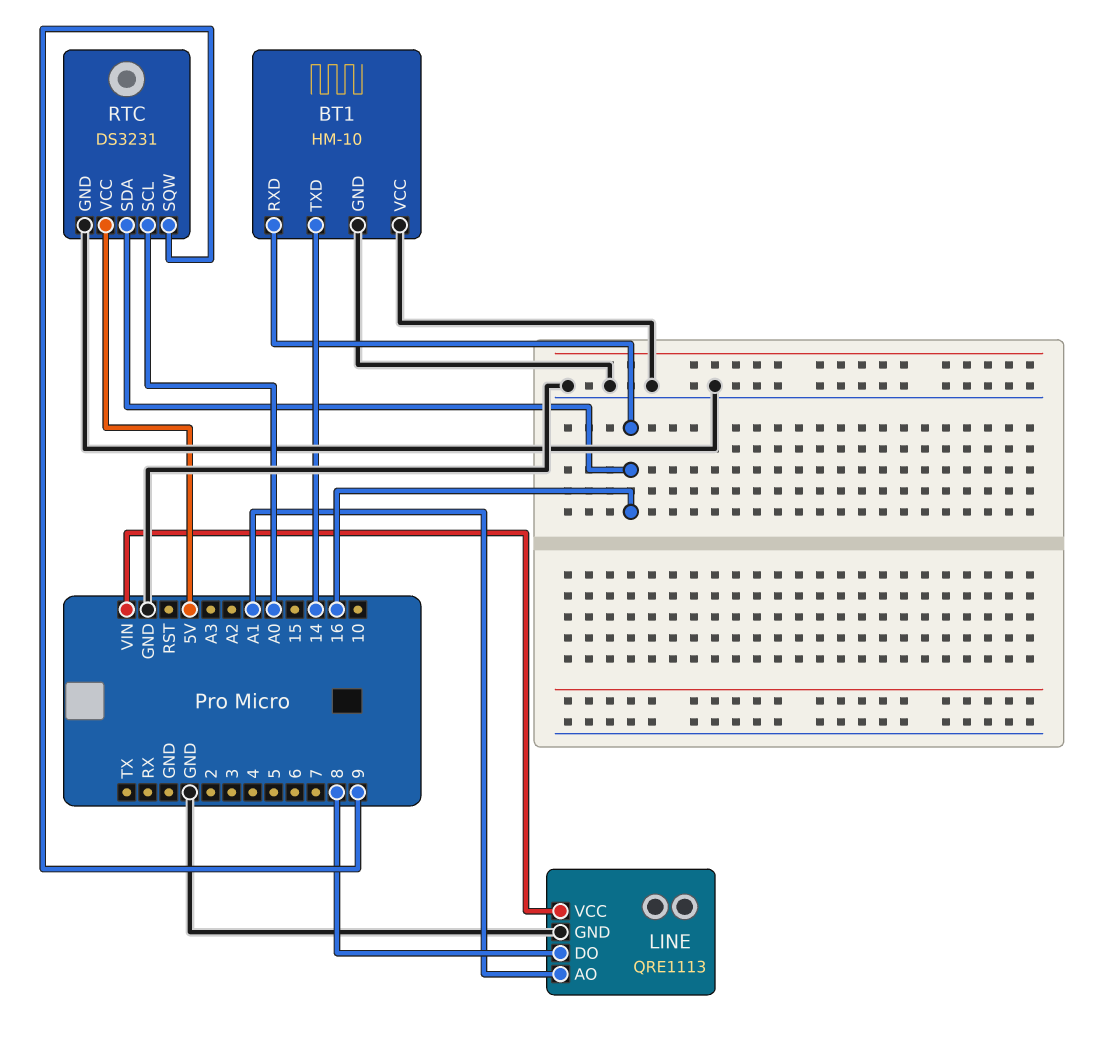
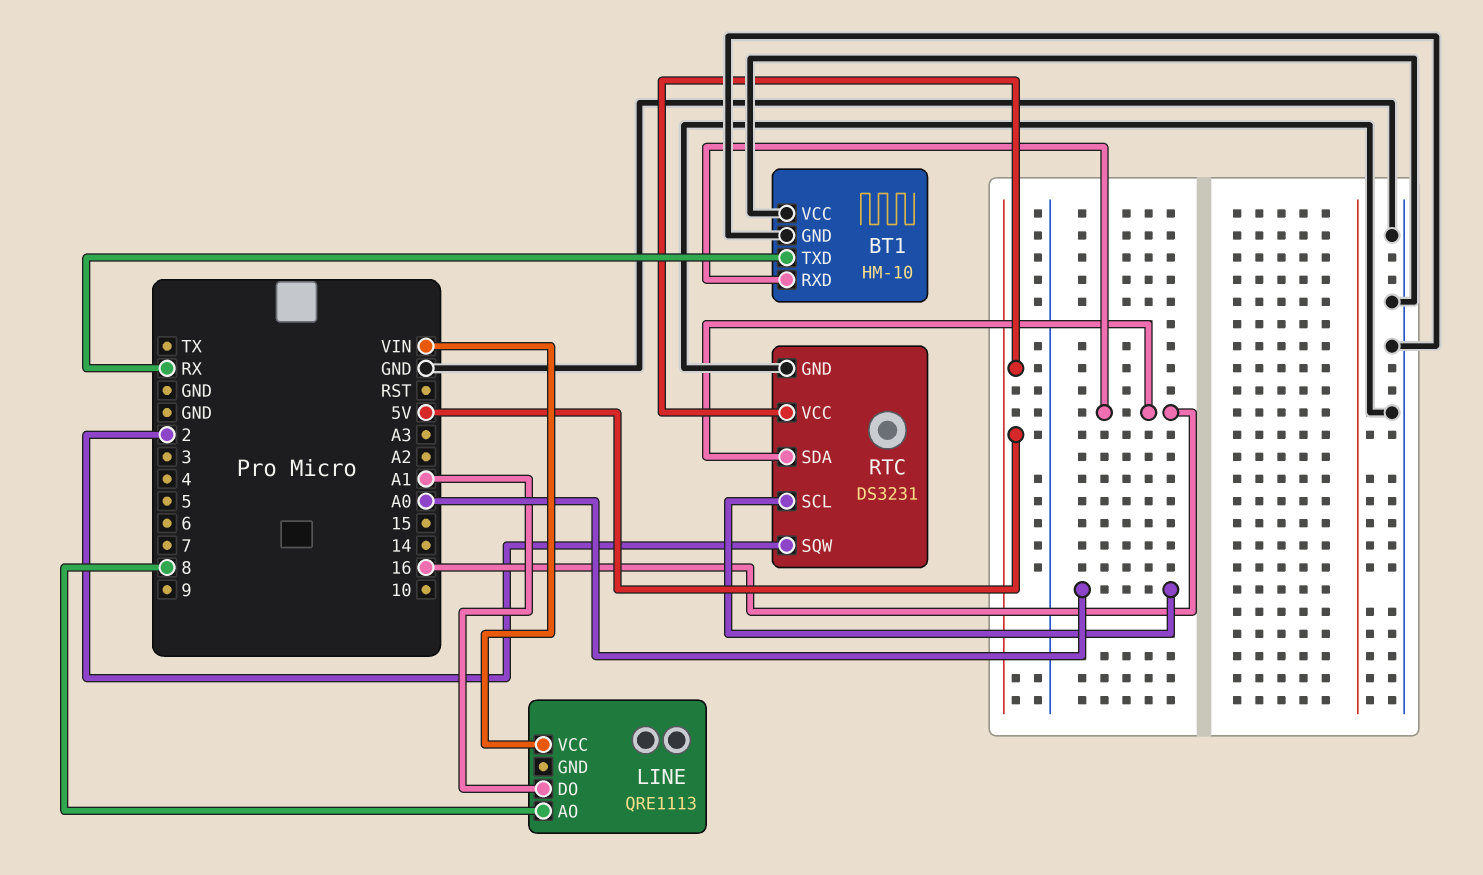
BT1 pin TXD: 14 -> RX
LINE pin AO: A1 -> 8
LINE pin DO: 8 -> A1
LINE pin GND: GND -> none
RTC pin SQW: 9 -> 2

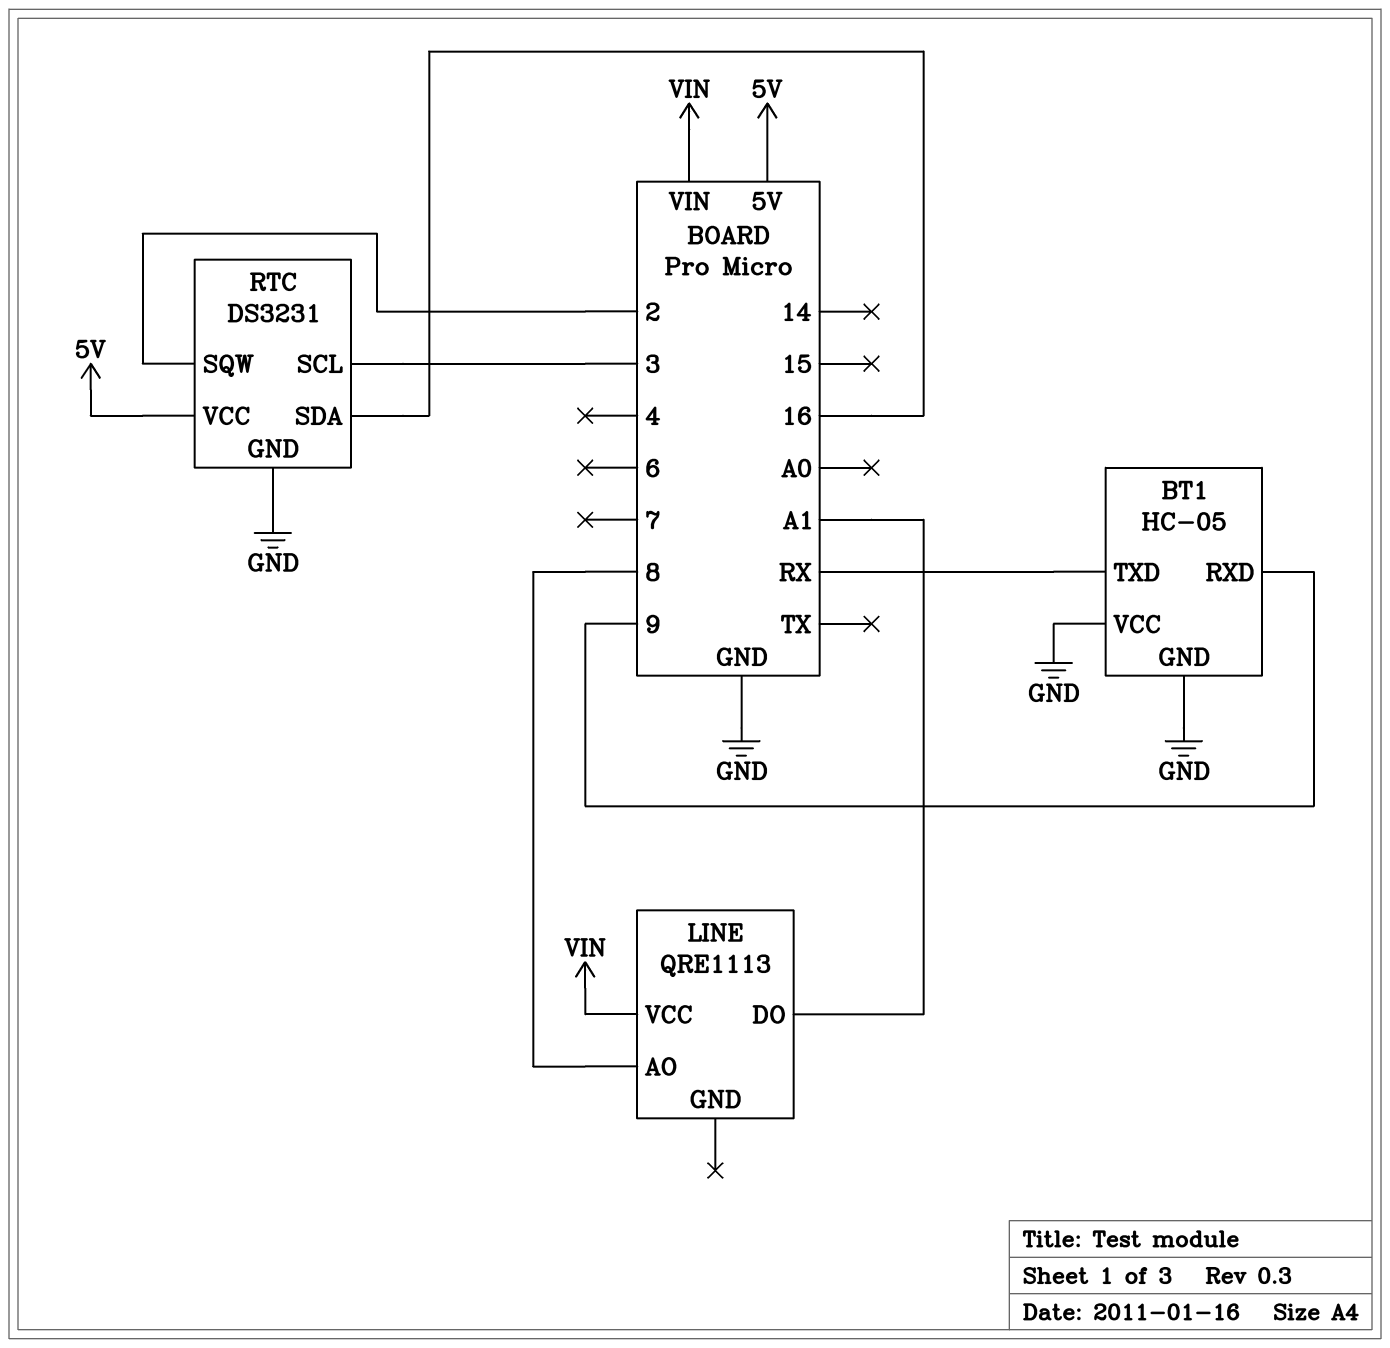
BT1: HM-10 -> HC-05
BT1 pin RXD: 16 -> 9
RTC pin SCL: A0 -> 3

